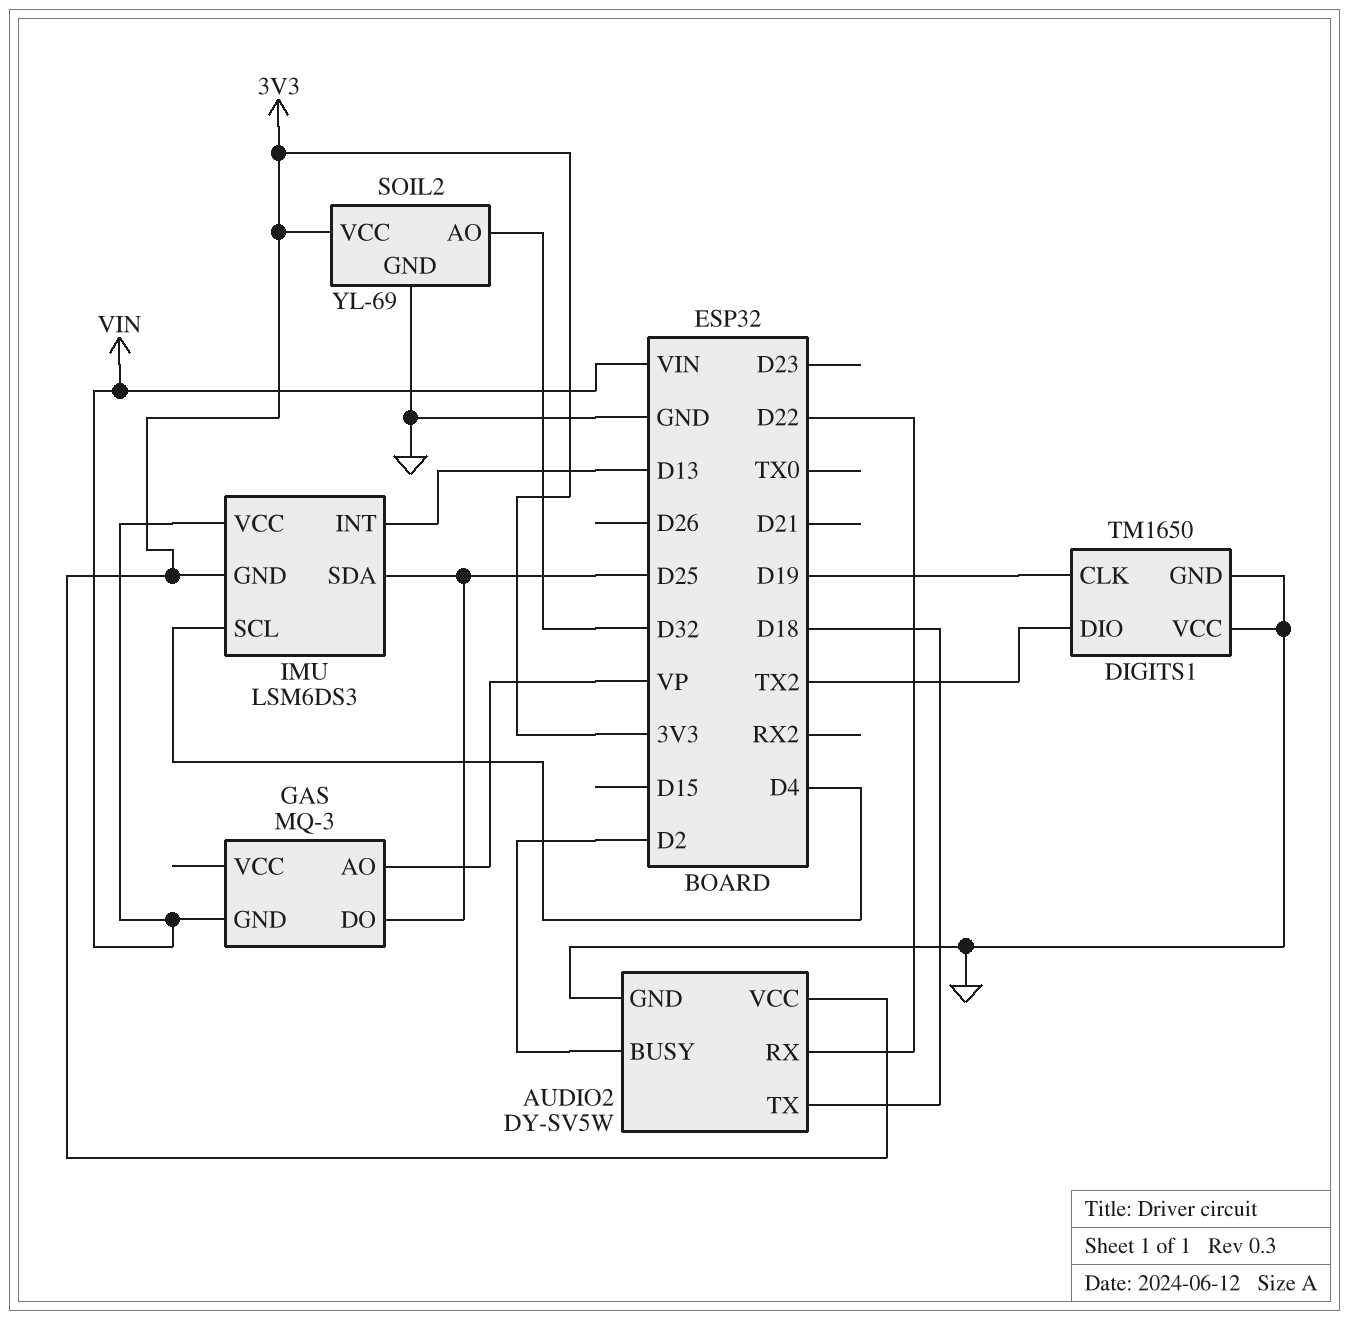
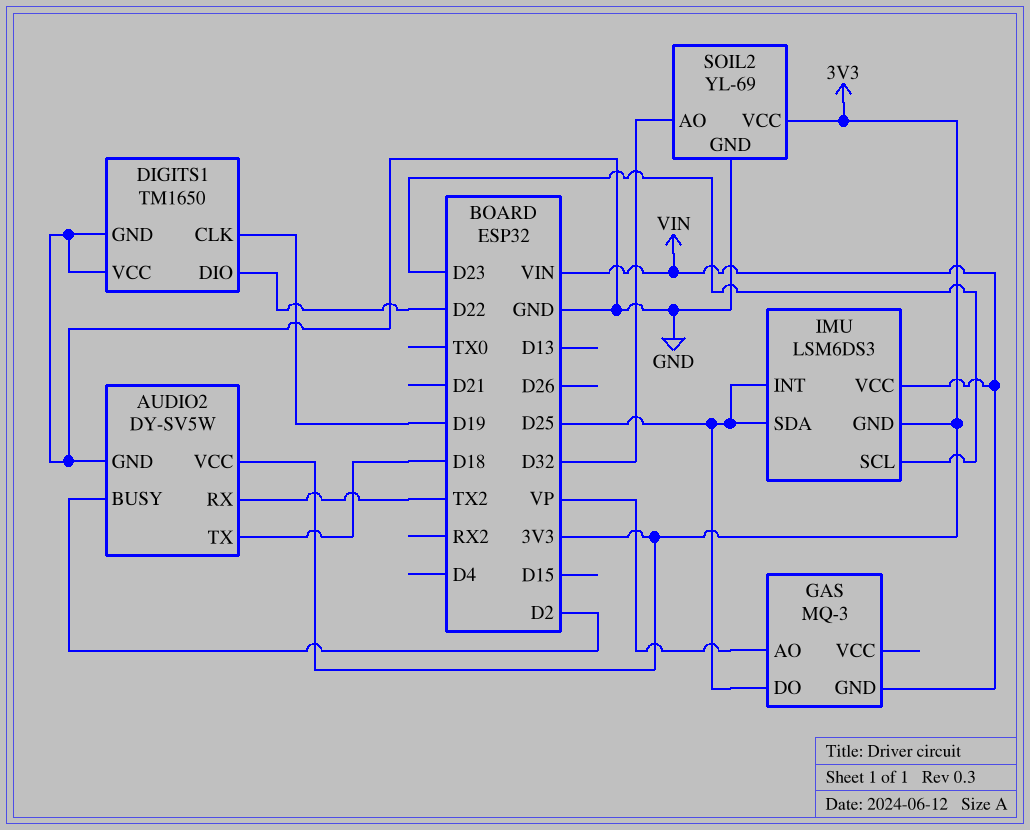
AUDIO2 pin RX: D22 -> TX2
DIGITS1 pin DIO: TX2 -> D22
IMU pin INT: D13 -> D25
IMU pin SCL: D4 -> D23

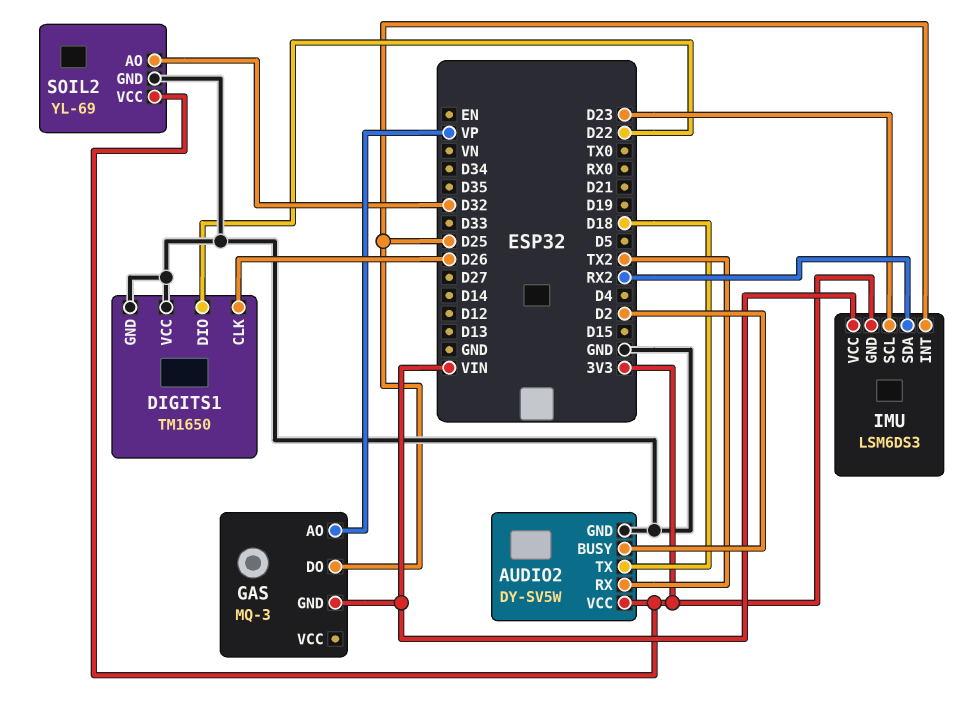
DIGITS1 pin CLK: D19 -> D26
IMU pin SDA: D25 -> RX2

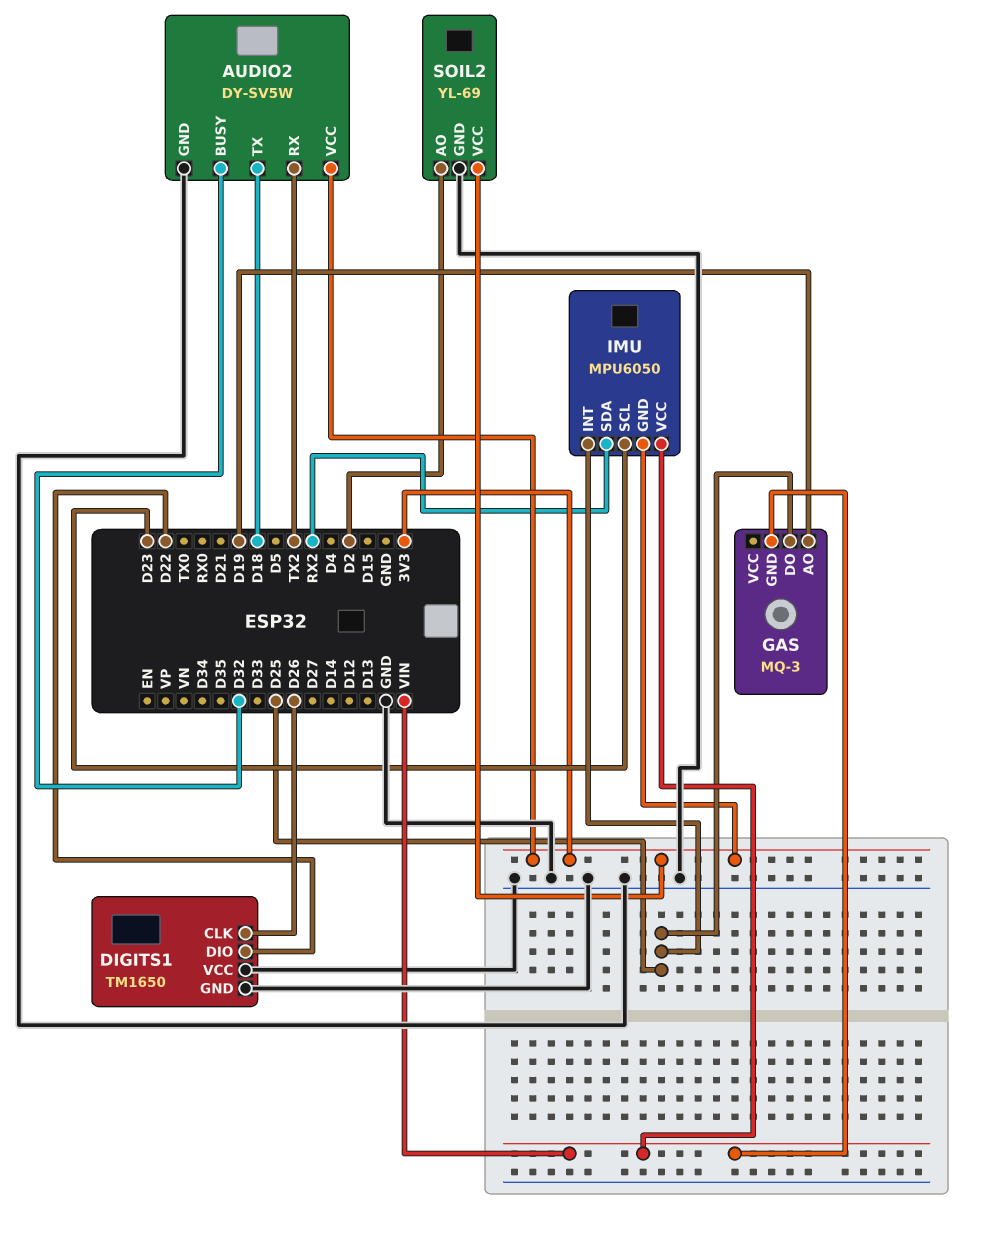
AUDIO2 pin BUSY: D2 -> D32
GAS pin AO: VP -> D19
IMU: LSM6DS3 -> MPU6050
SOIL2 pin AO: D32 -> D2

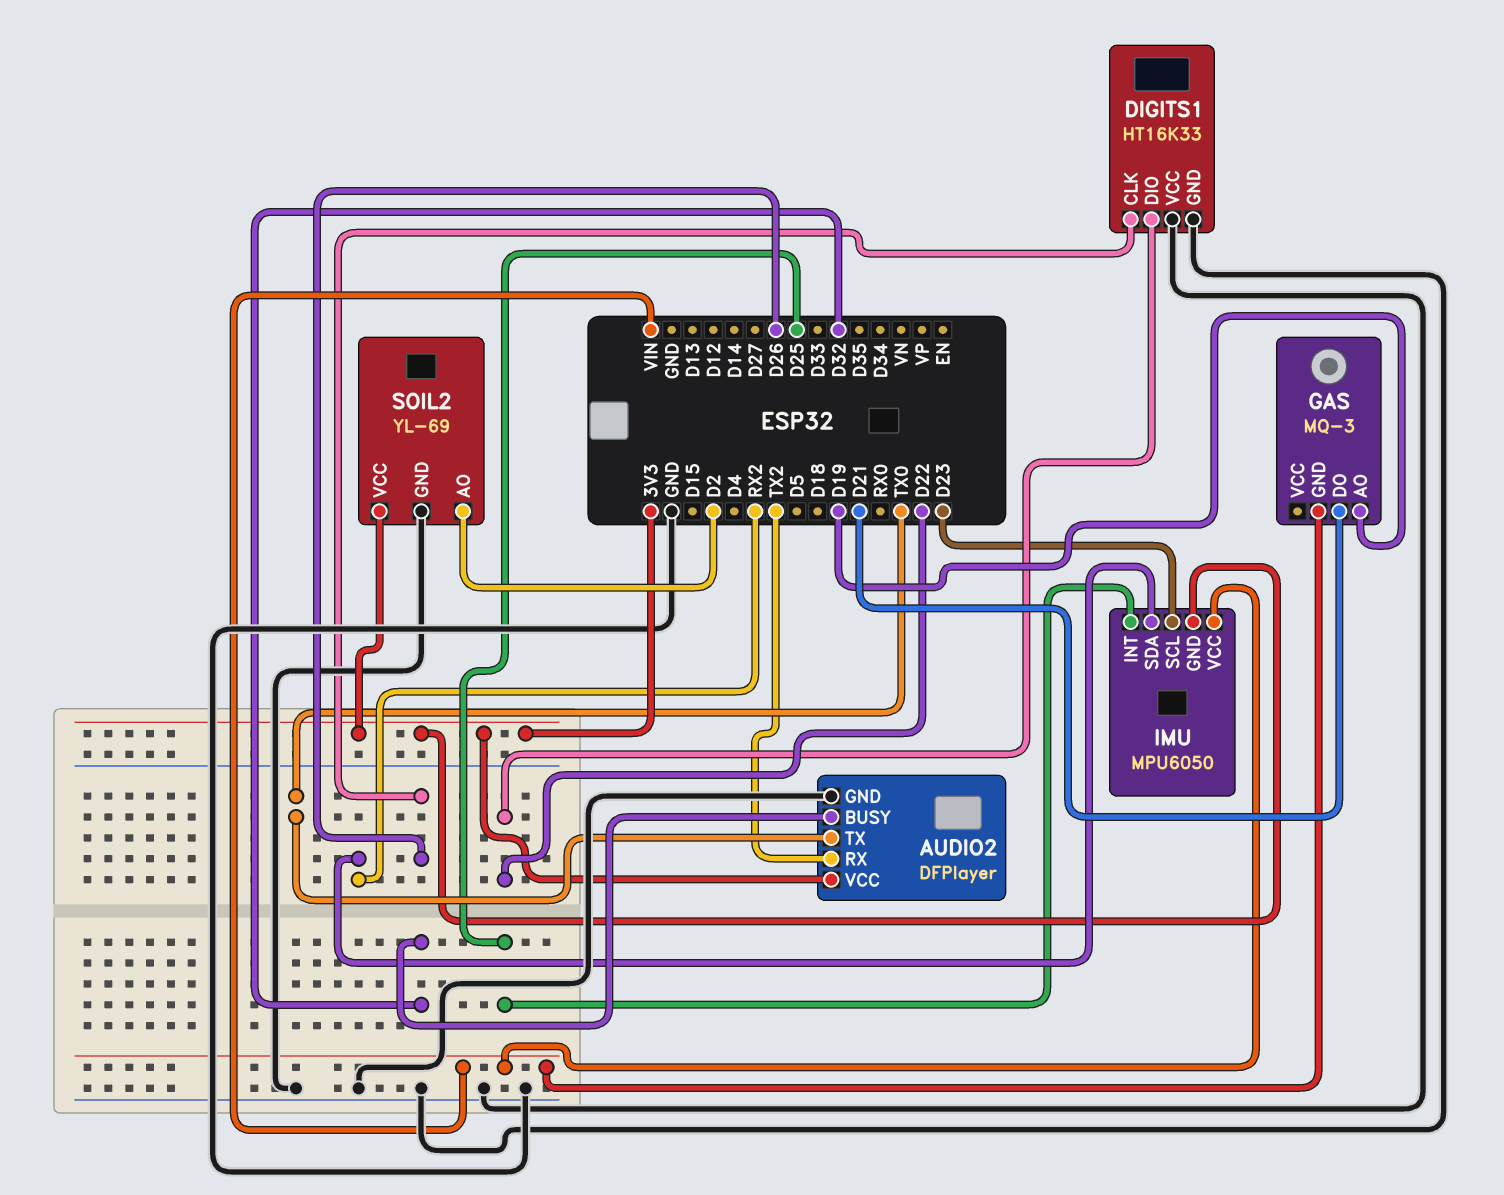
AUDIO2: DY-SV5W -> DFPlayer
AUDIO2 pin TX: D18 -> TX0
DIGITS1: TM1650 -> HT16K33
GAS pin DO: D25 -> D21

